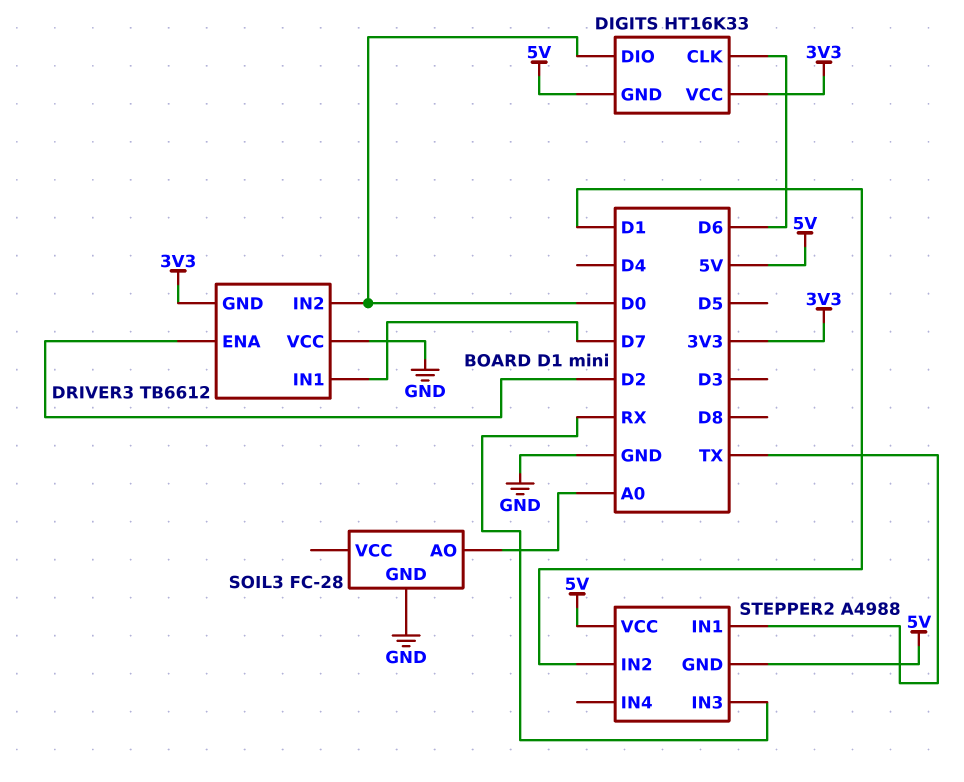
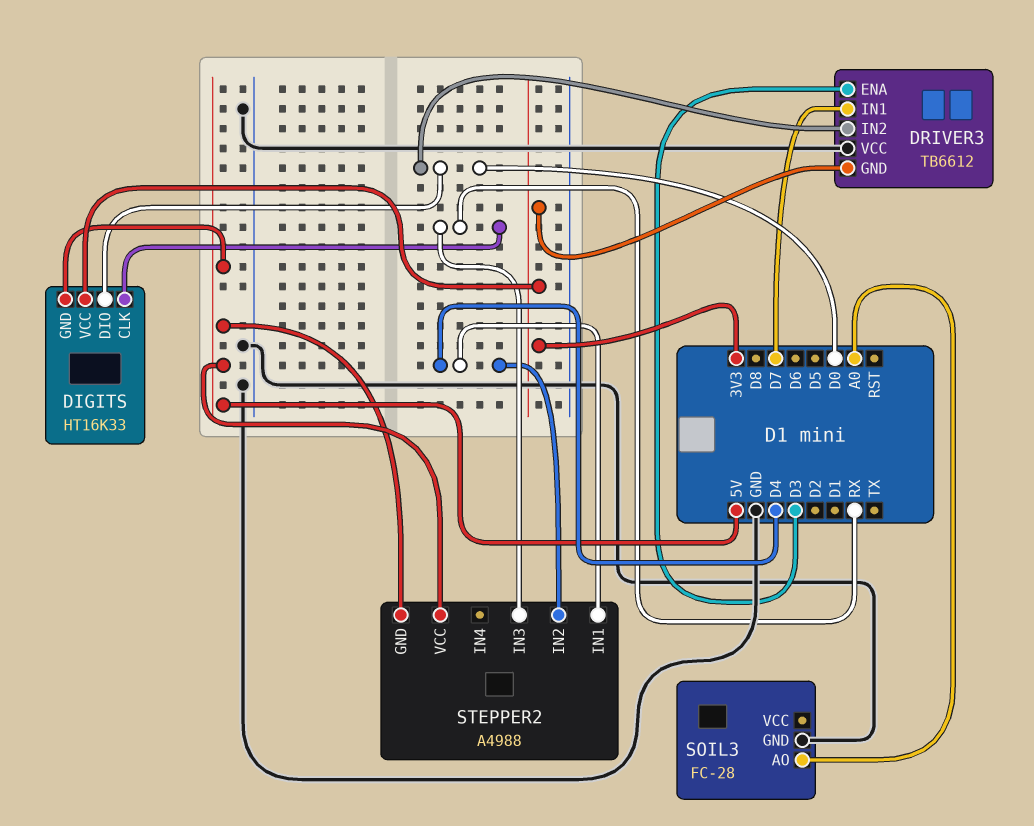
DIGITS pin CLK: D6 -> RX
DRIVER3 pin ENA: D2 -> D3
STEPPER2 pin IN1: TX -> D4
STEPPER2 pin IN2: D1 -> D4

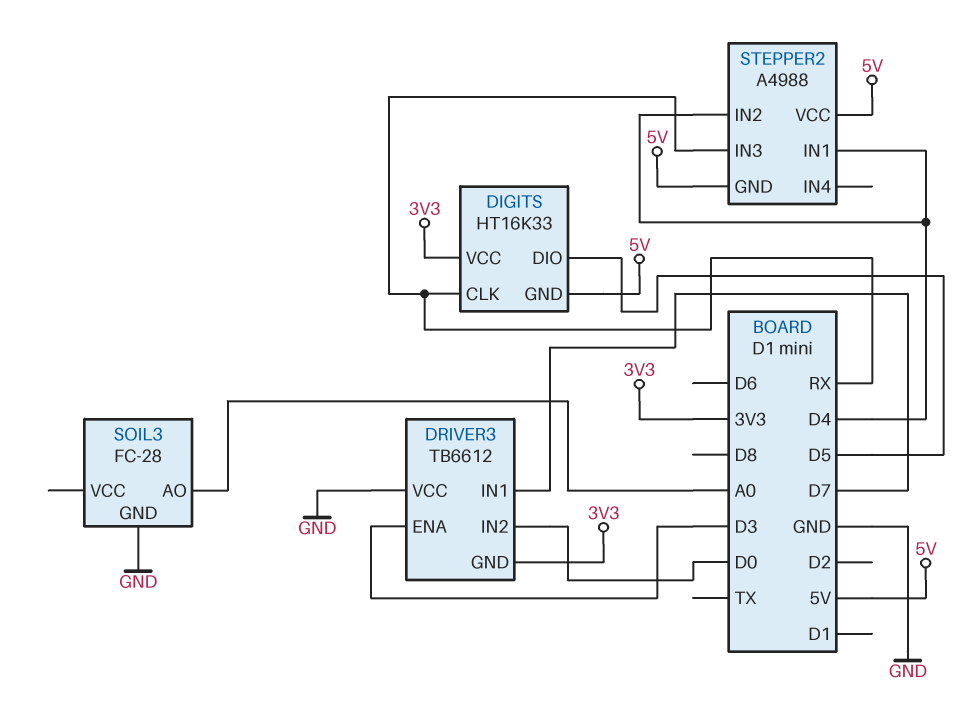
DIGITS pin DIO: D0 -> D5

